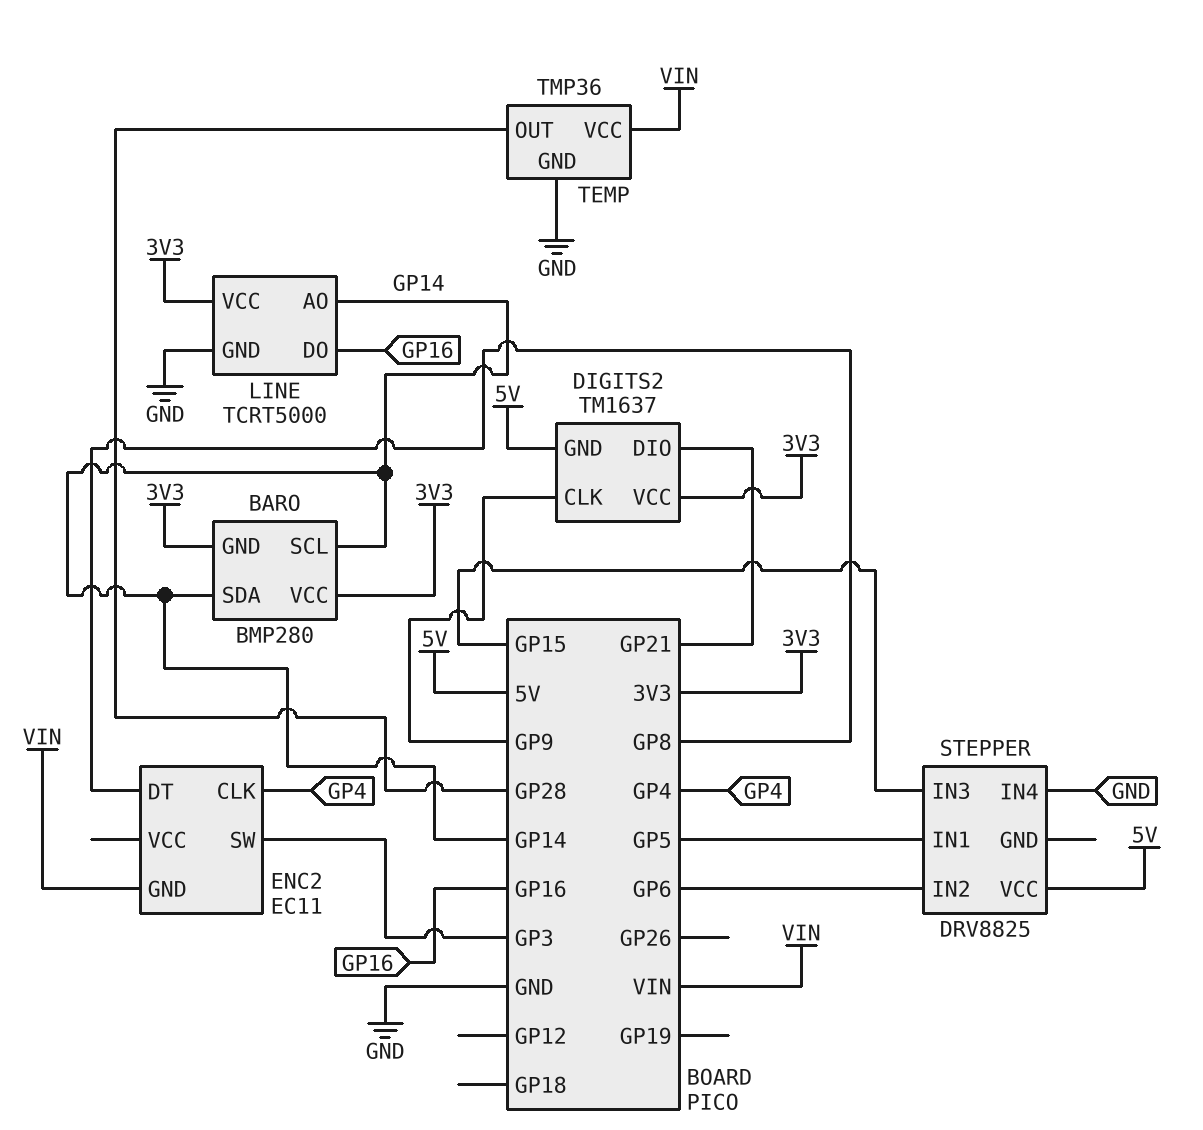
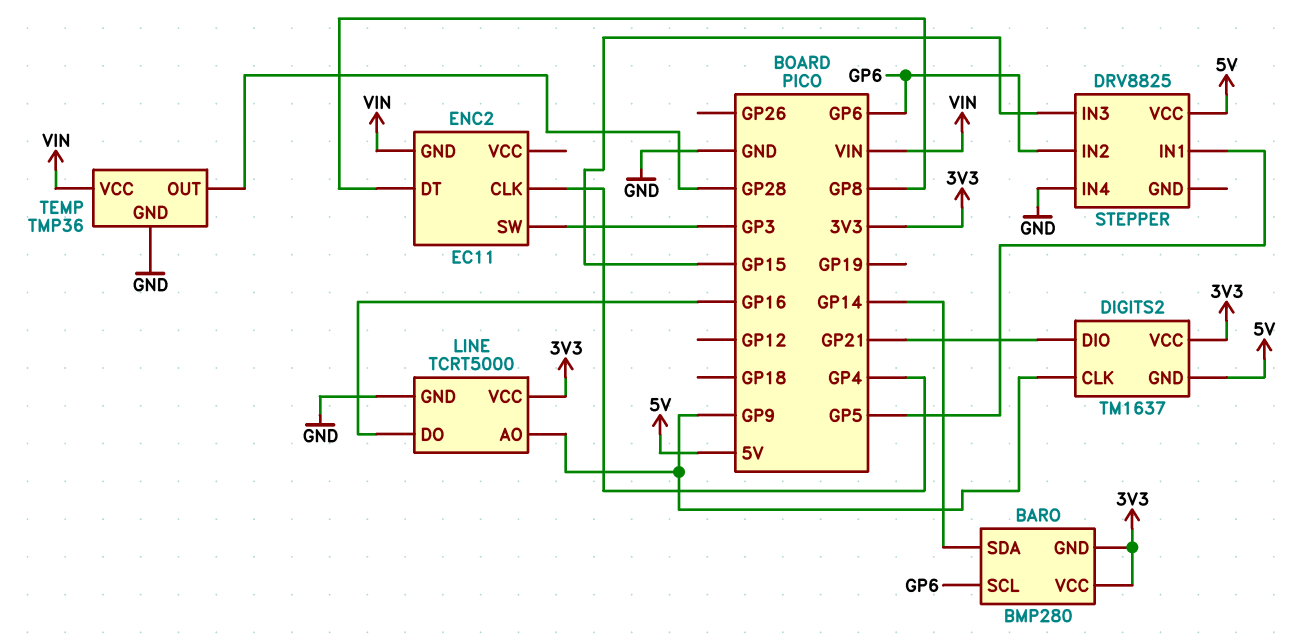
BARO pin SCL: GP14 -> GP6
LINE pin AO: GP14 -> GP9

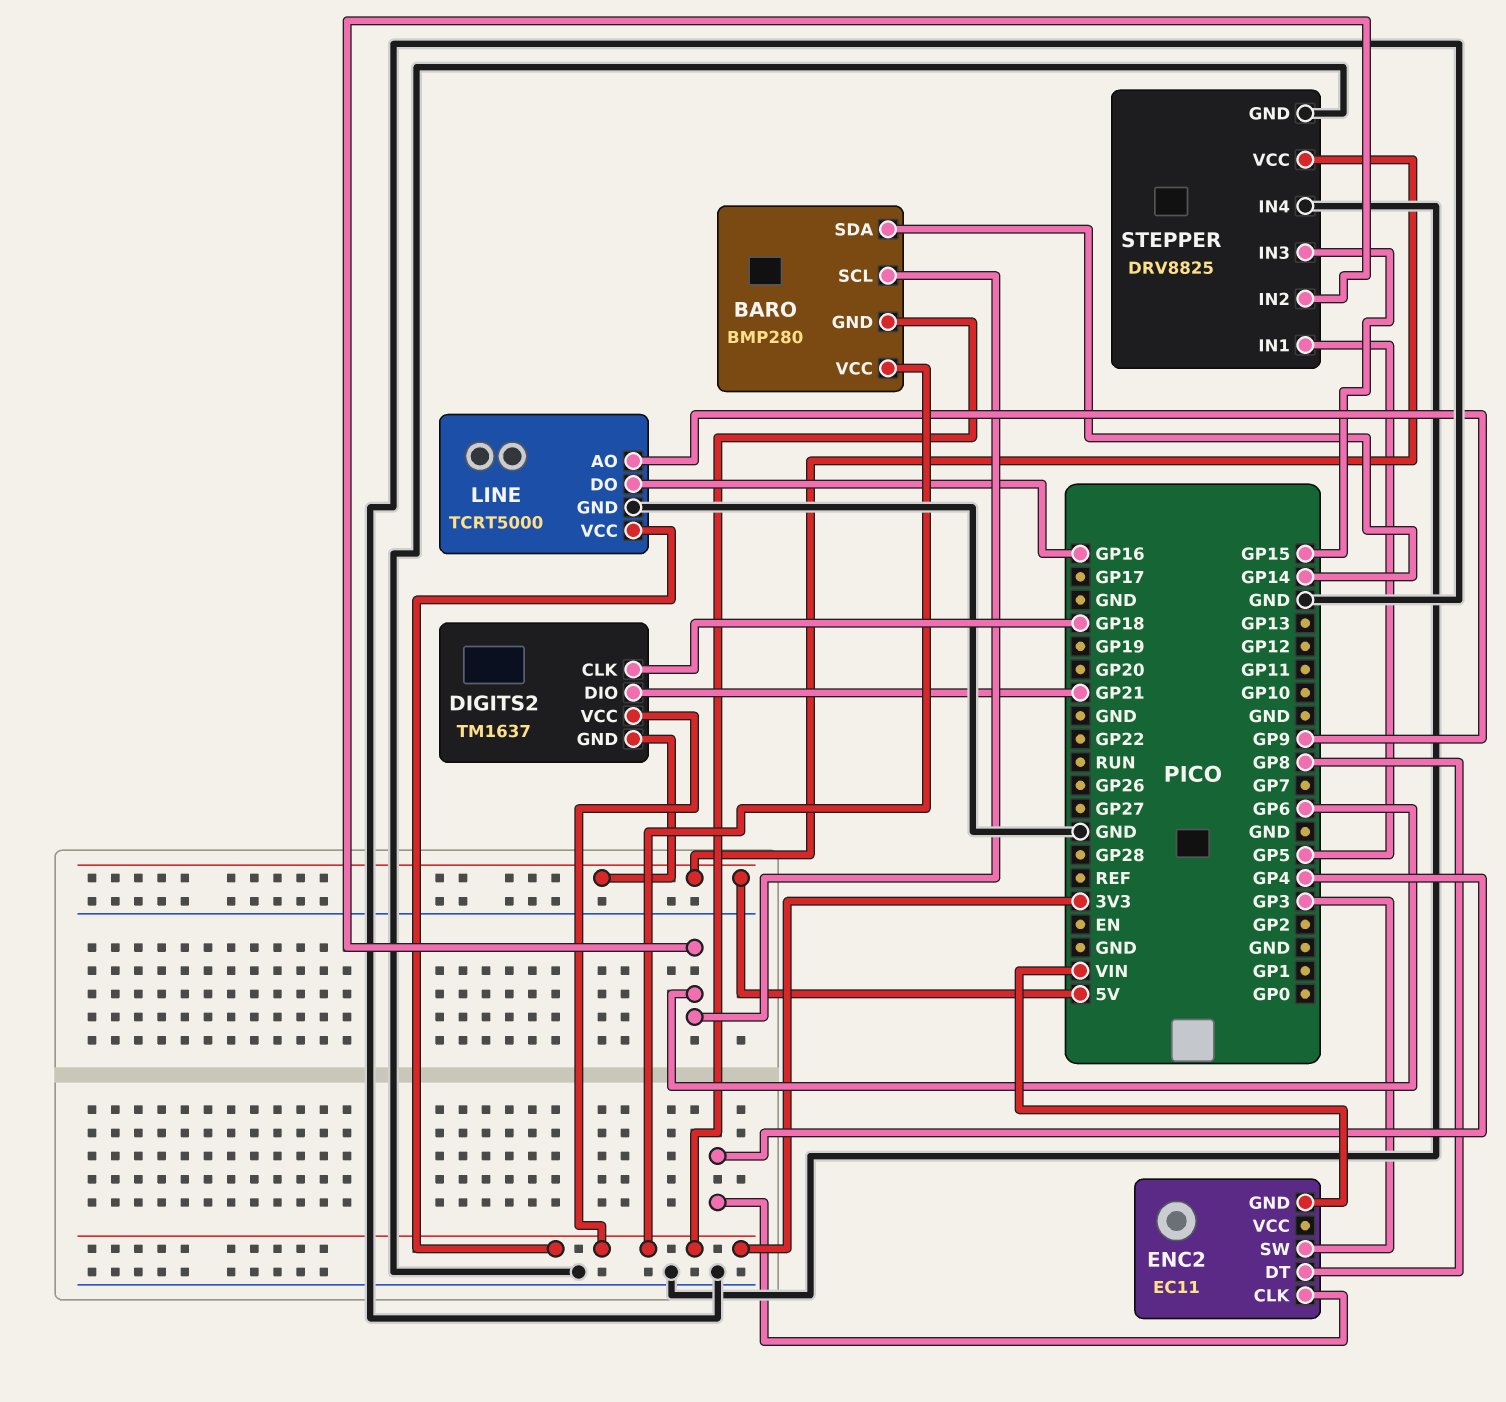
DIGITS2 pin CLK: GP9 -> GP18
STEPPER pin GND: none -> GND
TEMP: TMP36 -> none
TEMP pin GND: GND -> none
TEMP pin OUT: GP28 -> none
TEMP pin VCC: VIN -> none

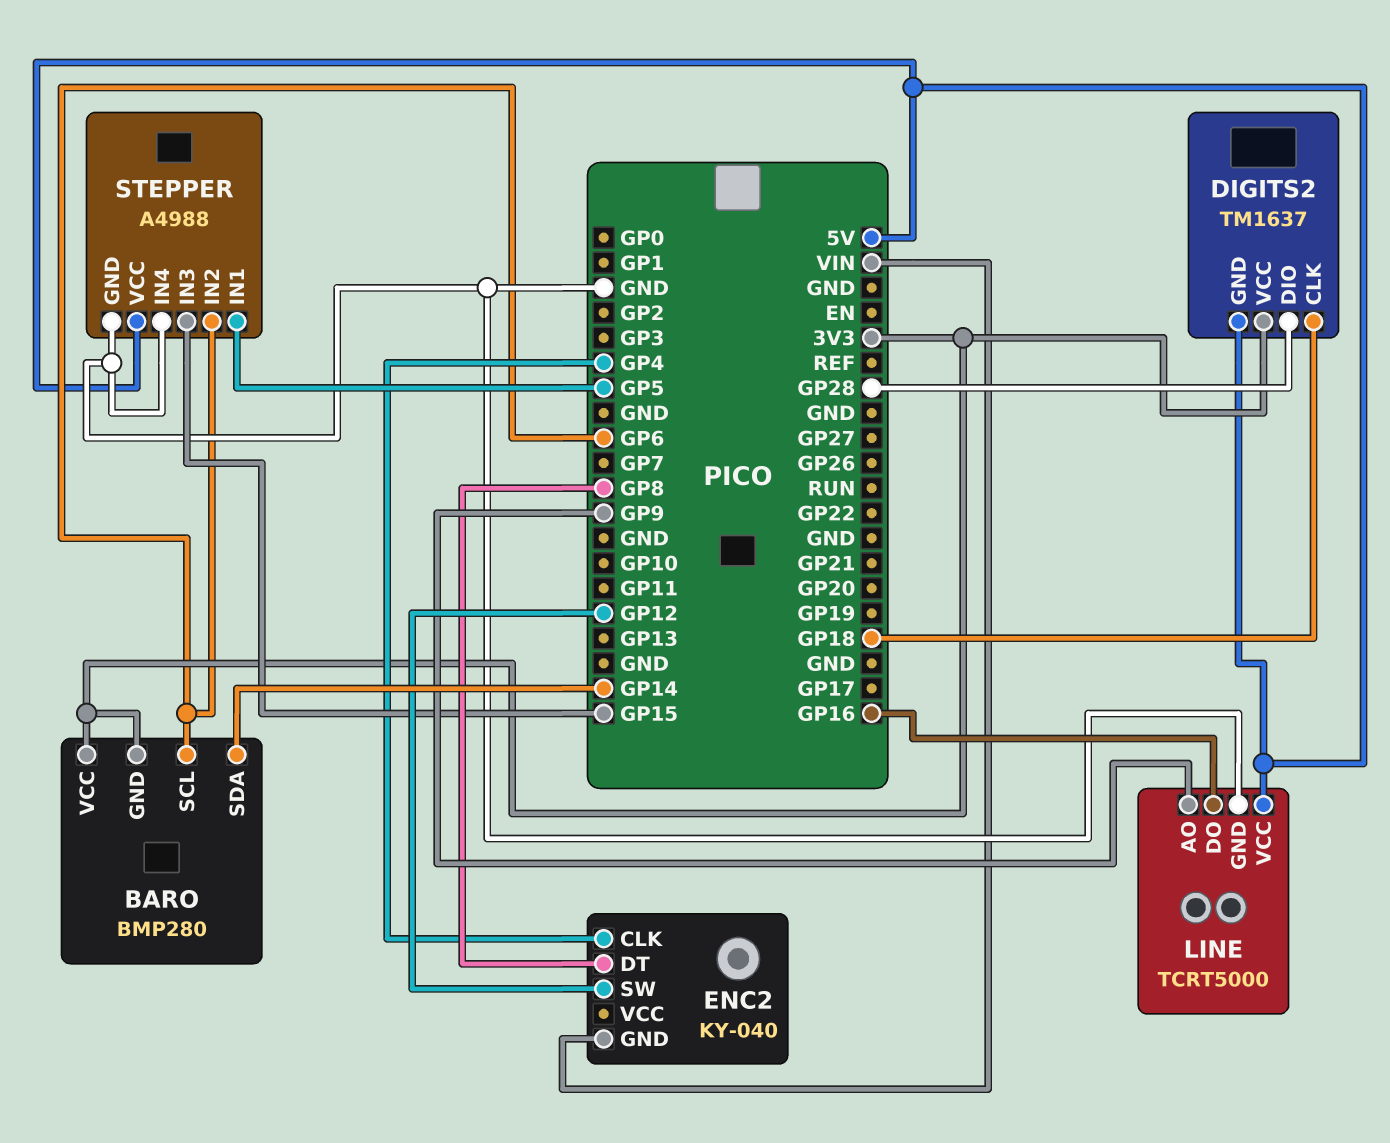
DIGITS2 pin DIO: GP21 -> GP28
ENC2: EC11 -> KY-040
ENC2 pin SW: GP3 -> GP12
LINE pin VCC: 3V3 -> 5V
STEPPER: DRV8825 -> A4988

